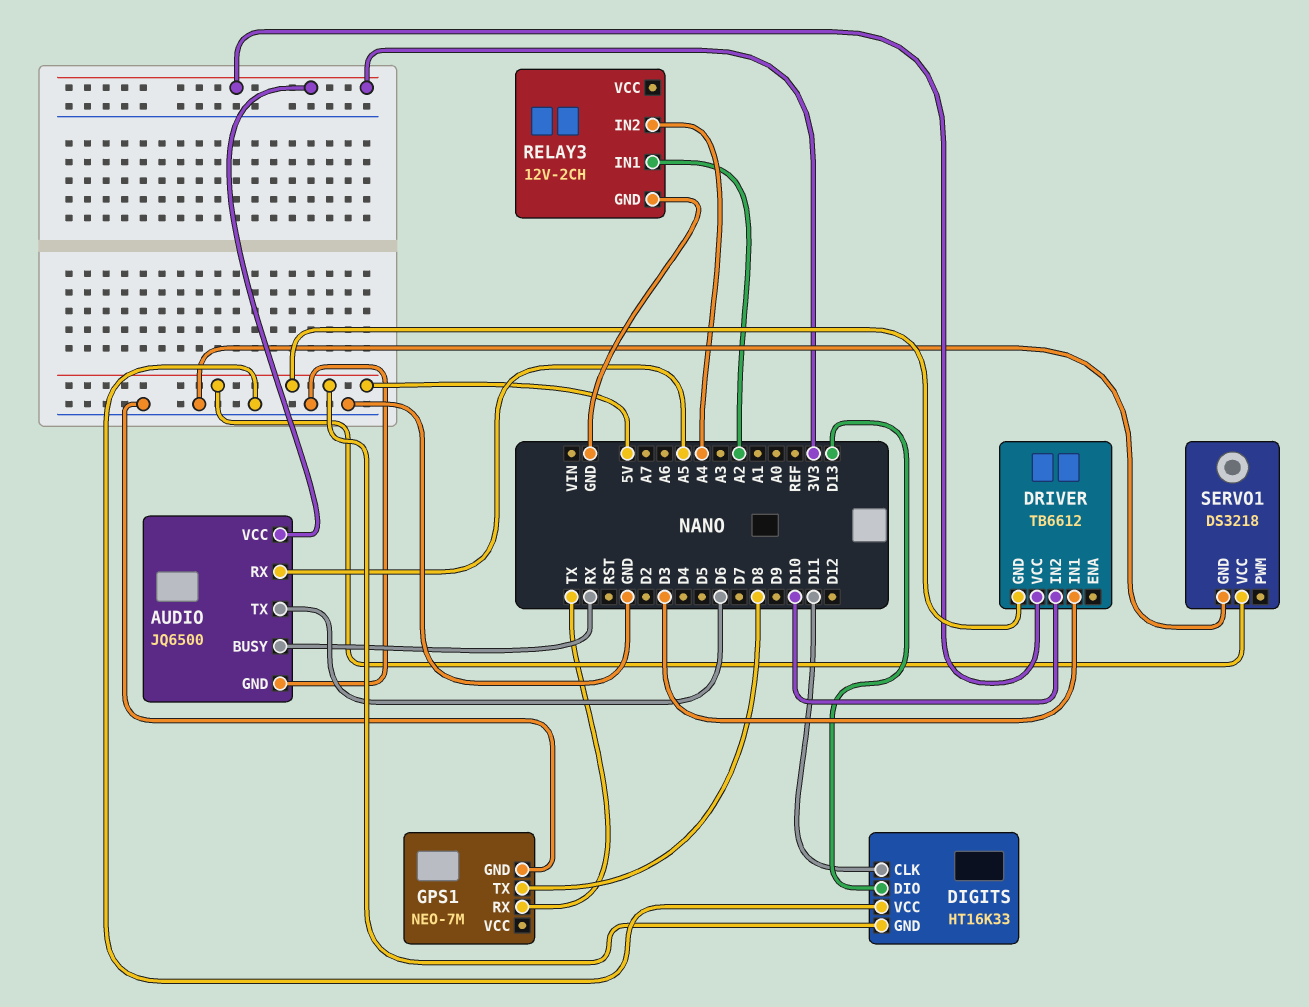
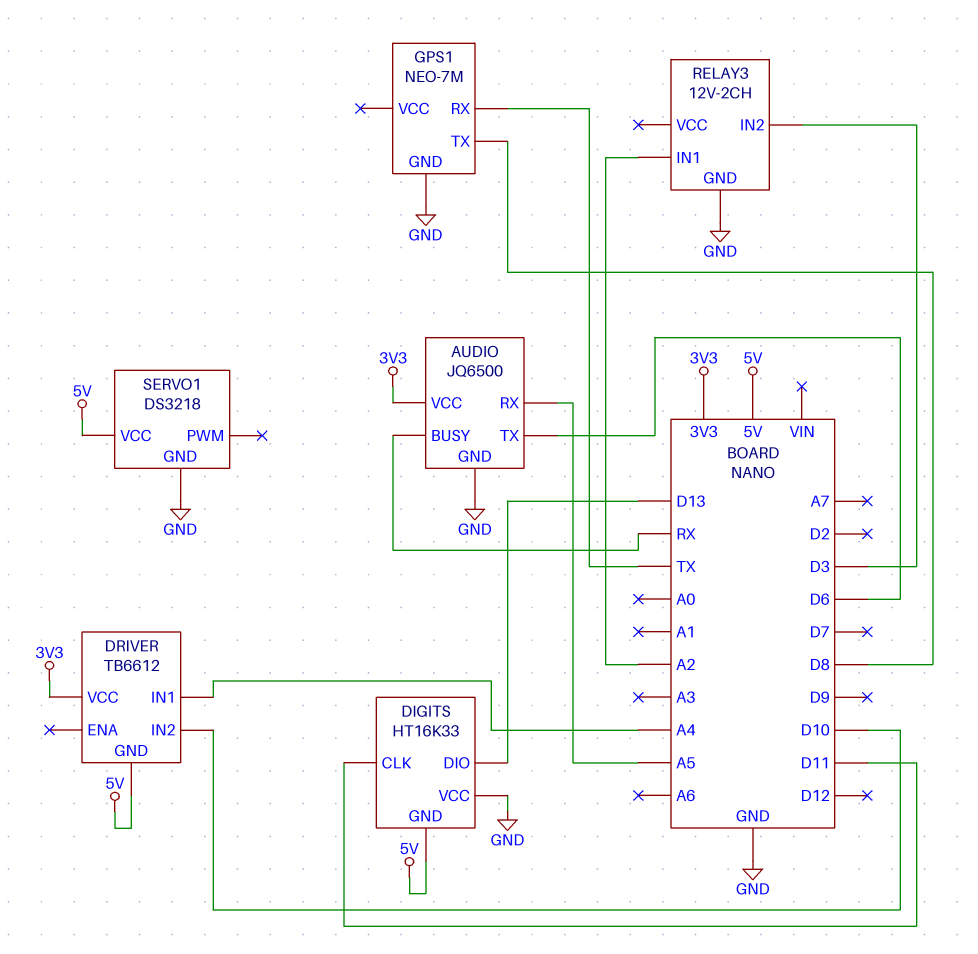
DRIVER pin IN1: D3 -> A4
RELAY3 pin IN2: A4 -> D3

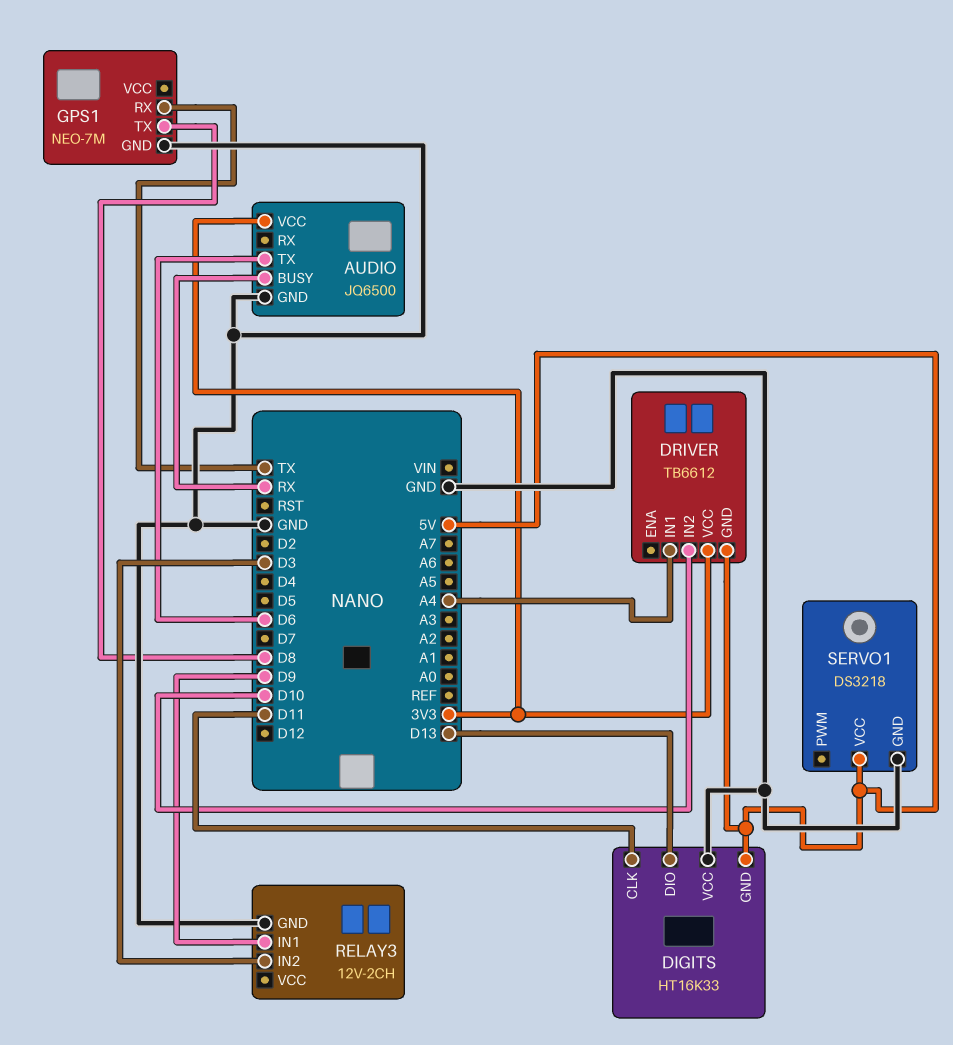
AUDIO pin RX: A5 -> none
RELAY3 pin IN1: A2 -> D9

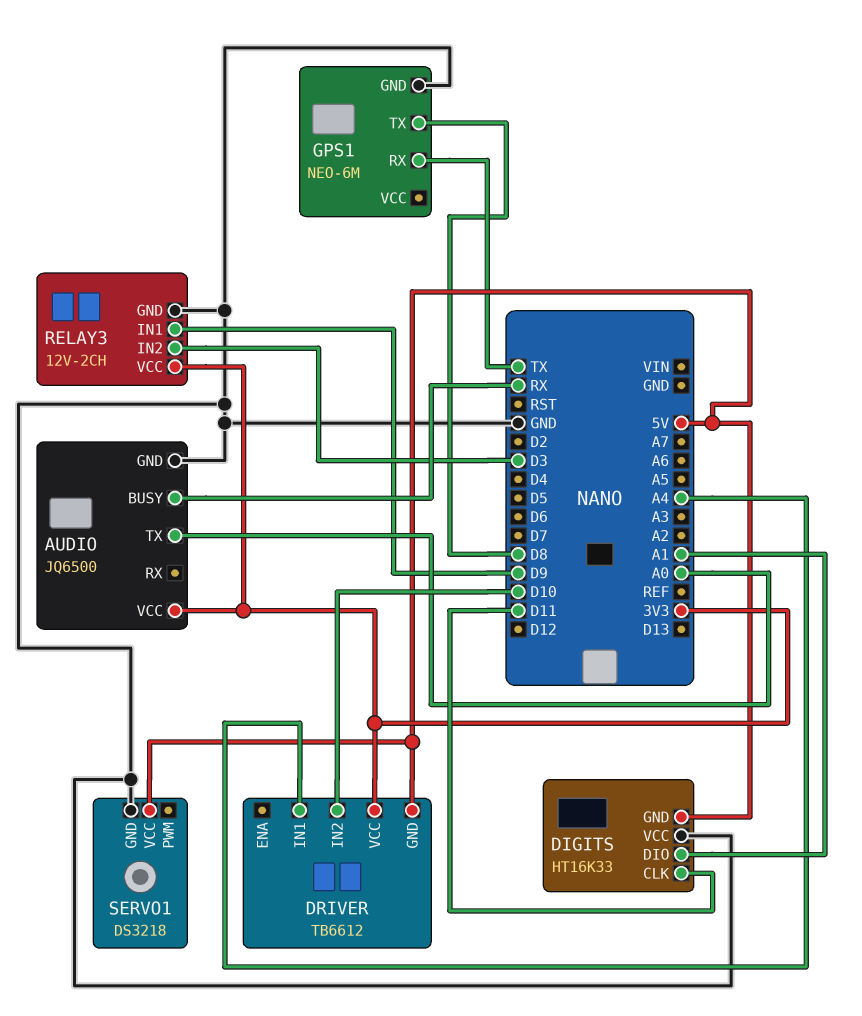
AUDIO pin TX: D6 -> A0
DIGITS pin DIO: D13 -> A1
GPS1: NEO-7M -> NEO-6M
RELAY3 pin VCC: none -> 3V3

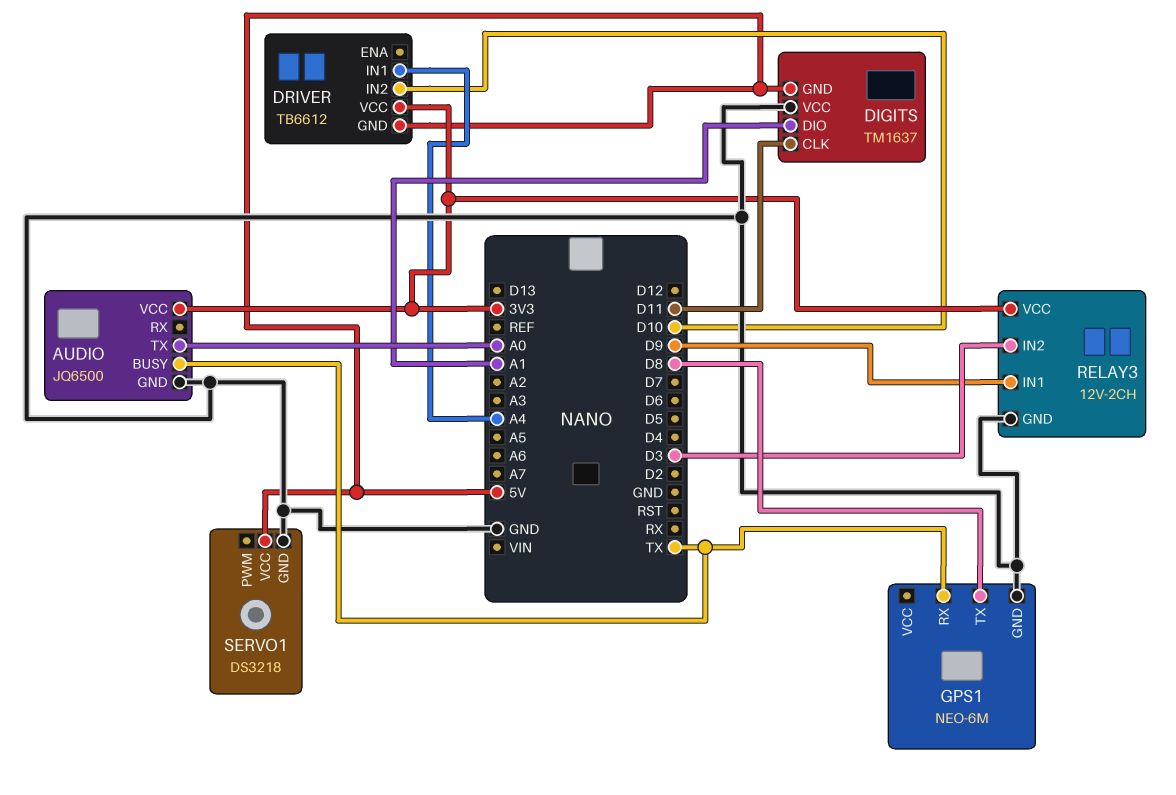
AUDIO pin BUSY: RX -> TX
DIGITS: HT16K33 -> TM1637

